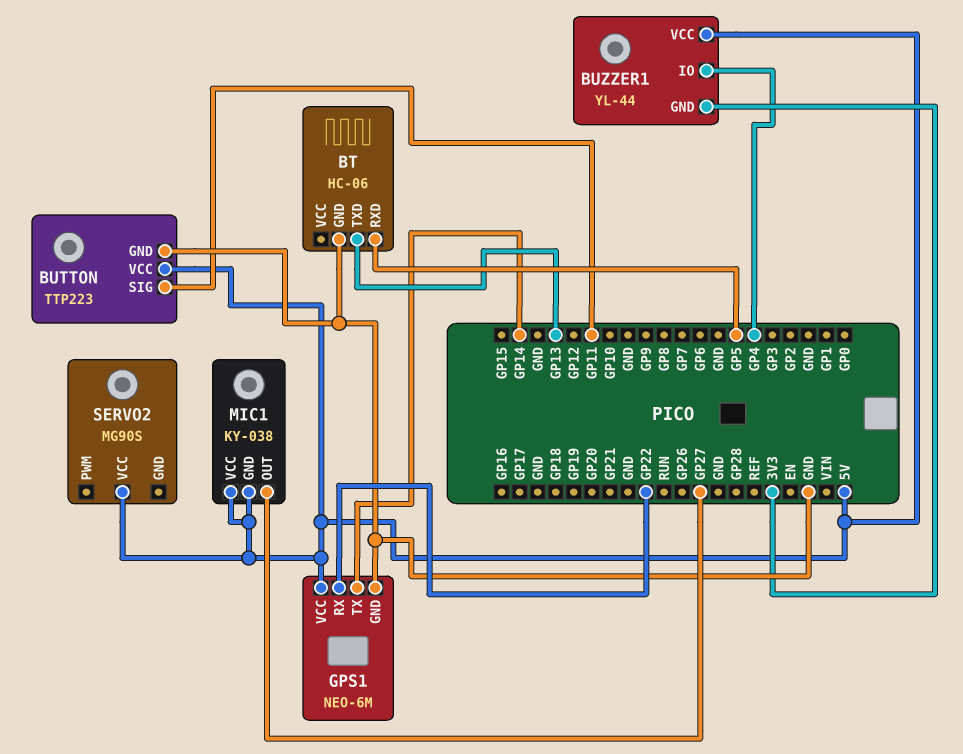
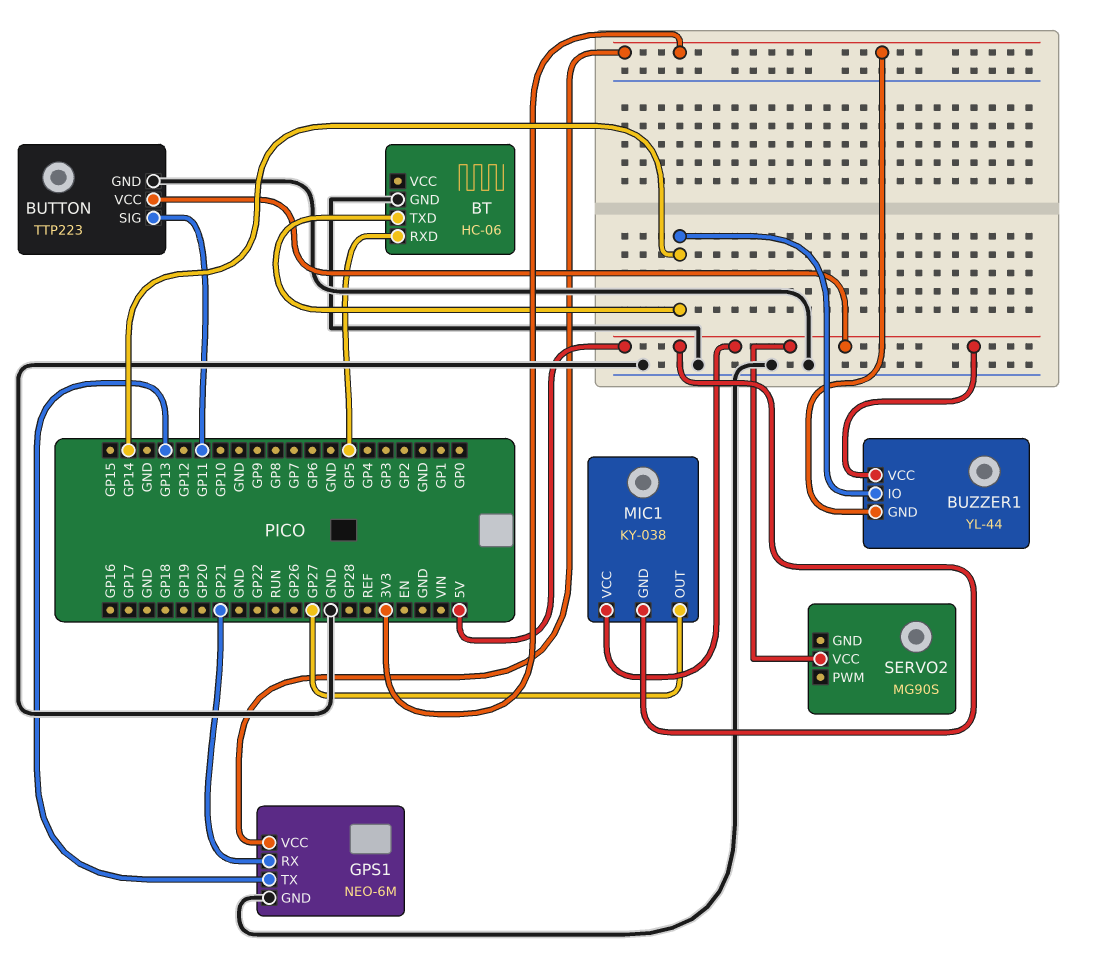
BT pin TXD: GP13 -> GP14
BUZZER1 pin IO: GP4 -> GP14
GPS1 pin RX: GP22 -> GP21
GPS1 pin TX: GP14 -> GP13
GPS1 pin VCC: 5V -> 3V3

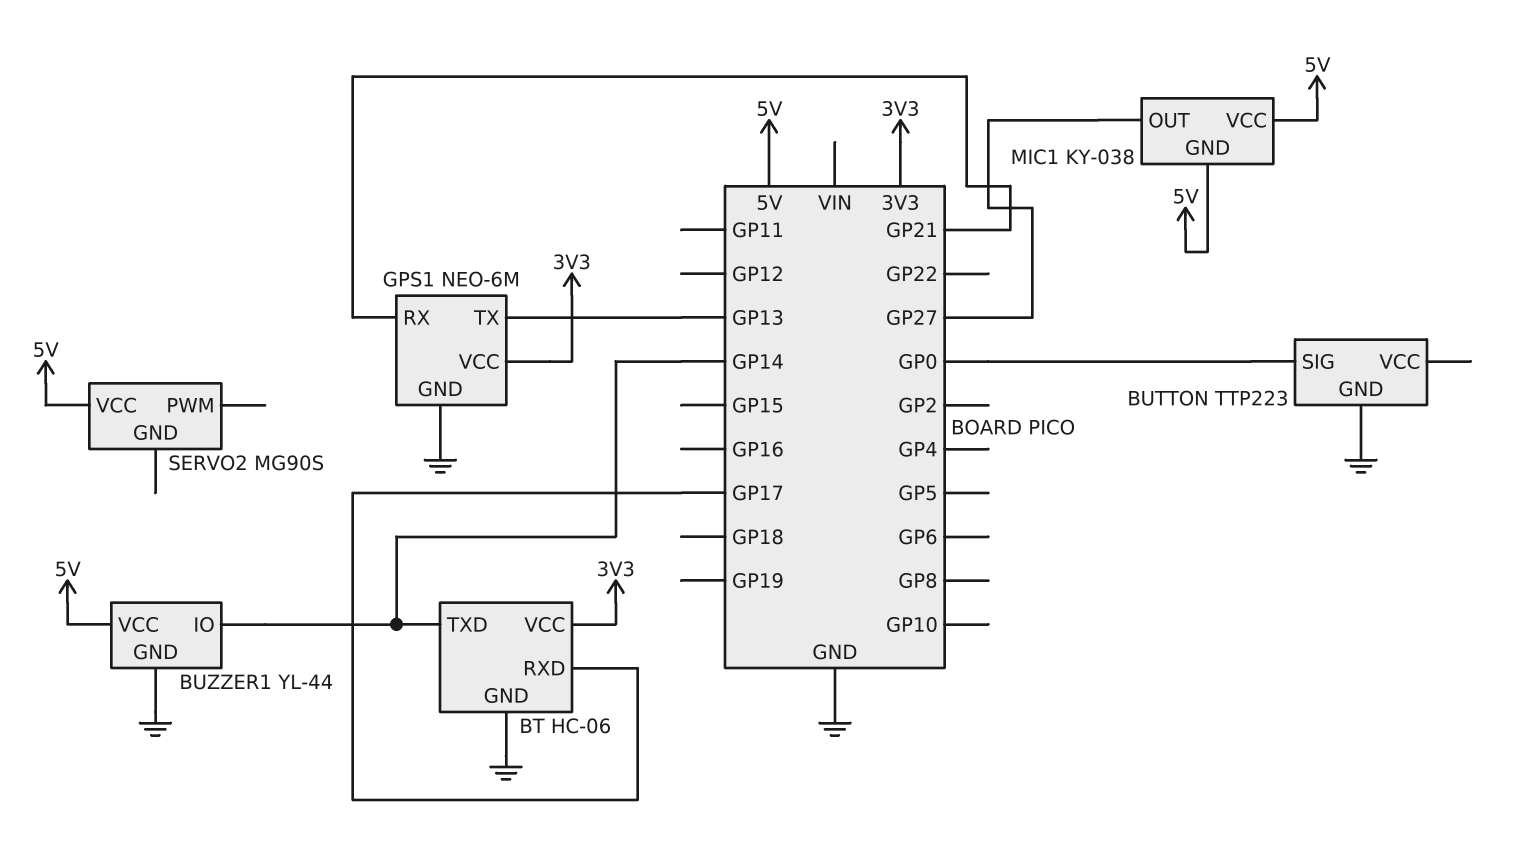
BT pin RXD: GP5 -> GP17
BT pin VCC: none -> 3V3
BUTTON pin SIG: GP11 -> GP0
BUTTON pin VCC: 5V -> none
BUZZER1 pin GND: 3V3 -> GND

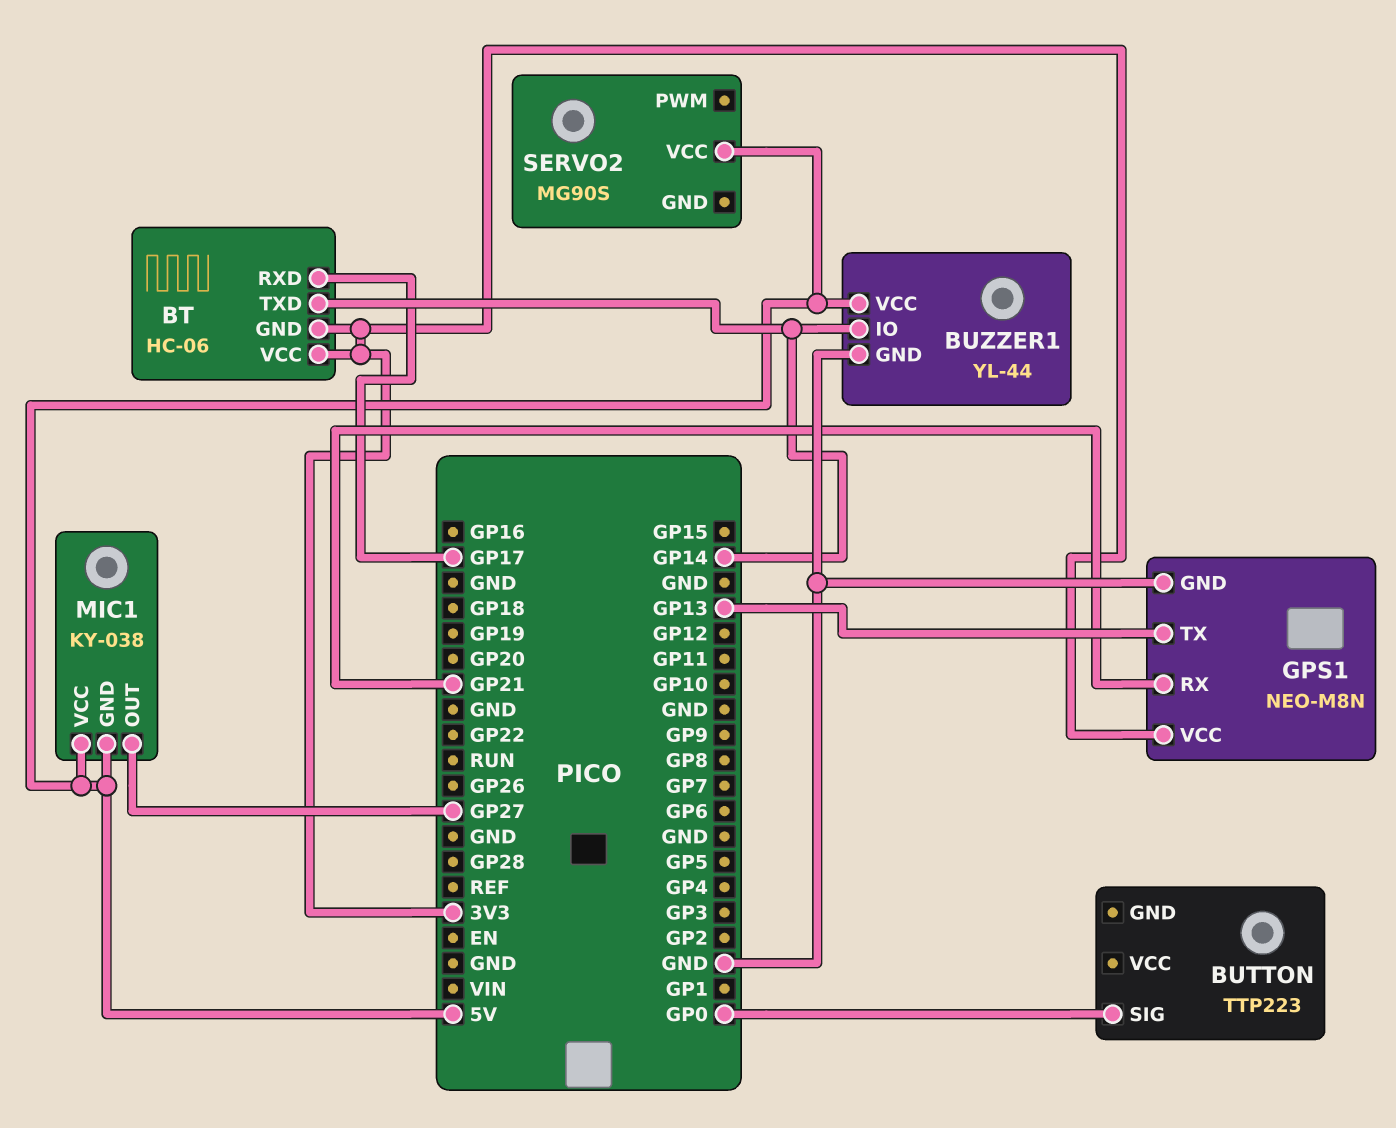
BT pin GND: GND -> 3V3
BUTTON pin GND: GND -> none
GPS1: NEO-6M -> NEO-M8N

